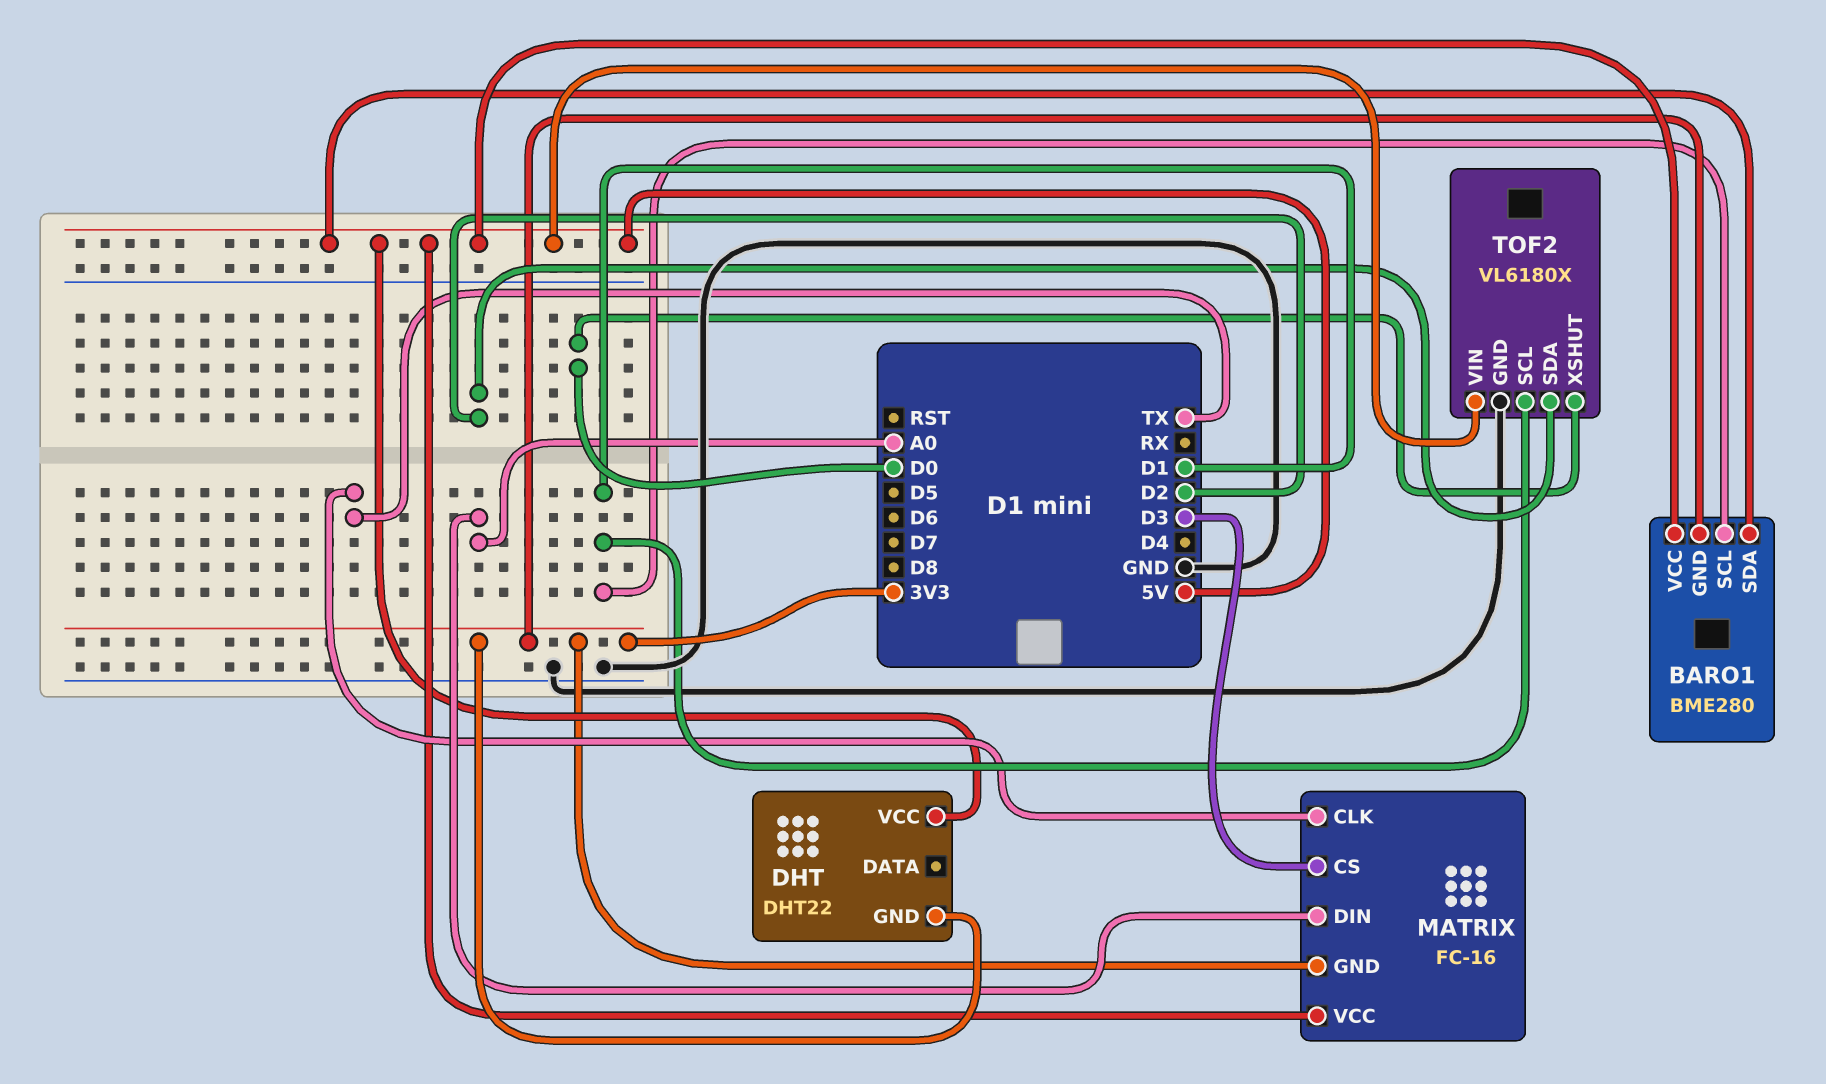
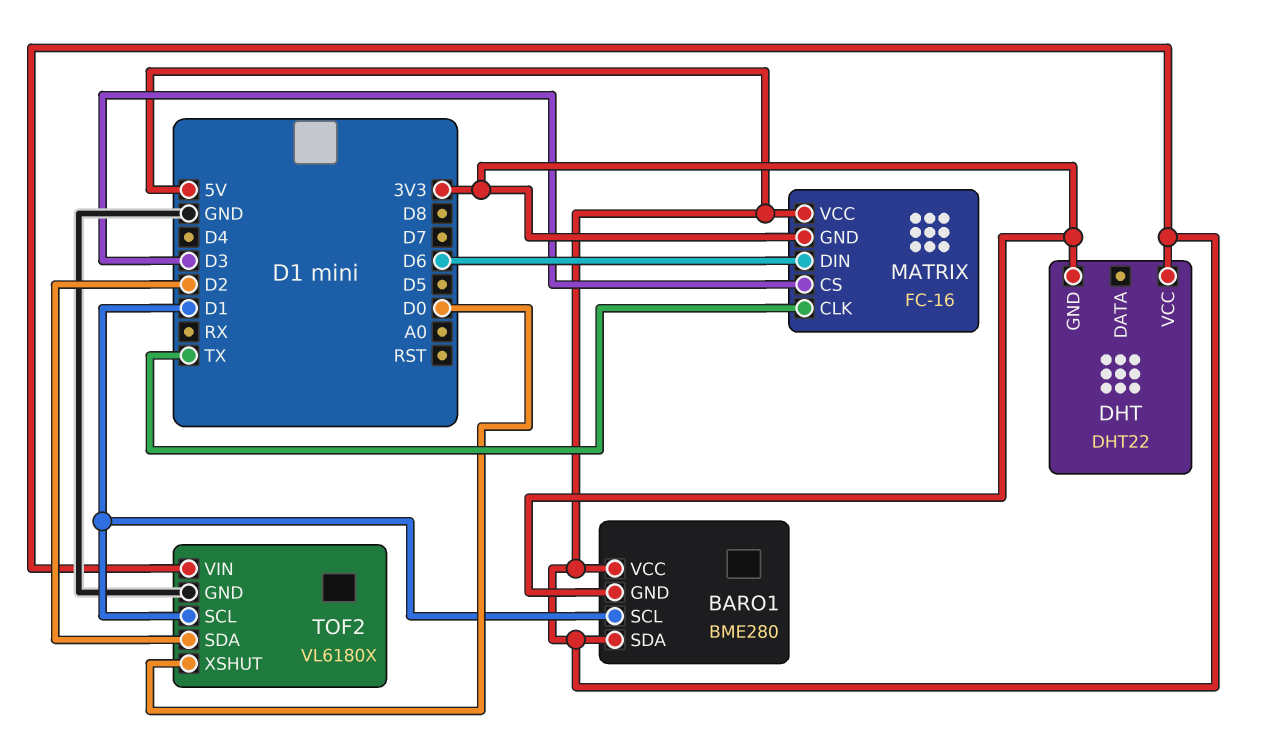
MATRIX pin DIN: A0 -> D6

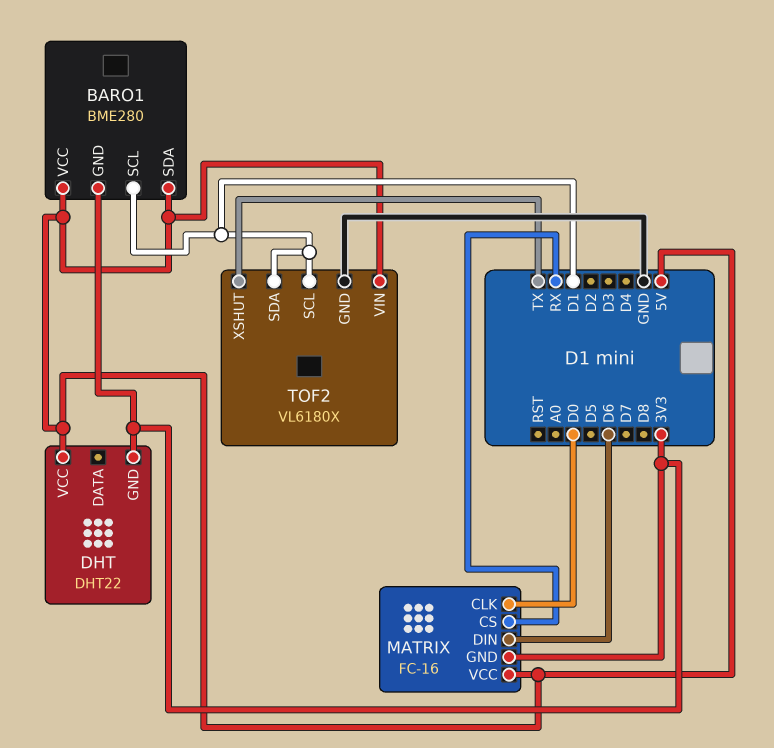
MATRIX pin CLK: TX -> D0
MATRIX pin CS: D3 -> RX
TOF2 pin SDA: D2 -> D1
TOF2 pin XSHUT: D0 -> TX

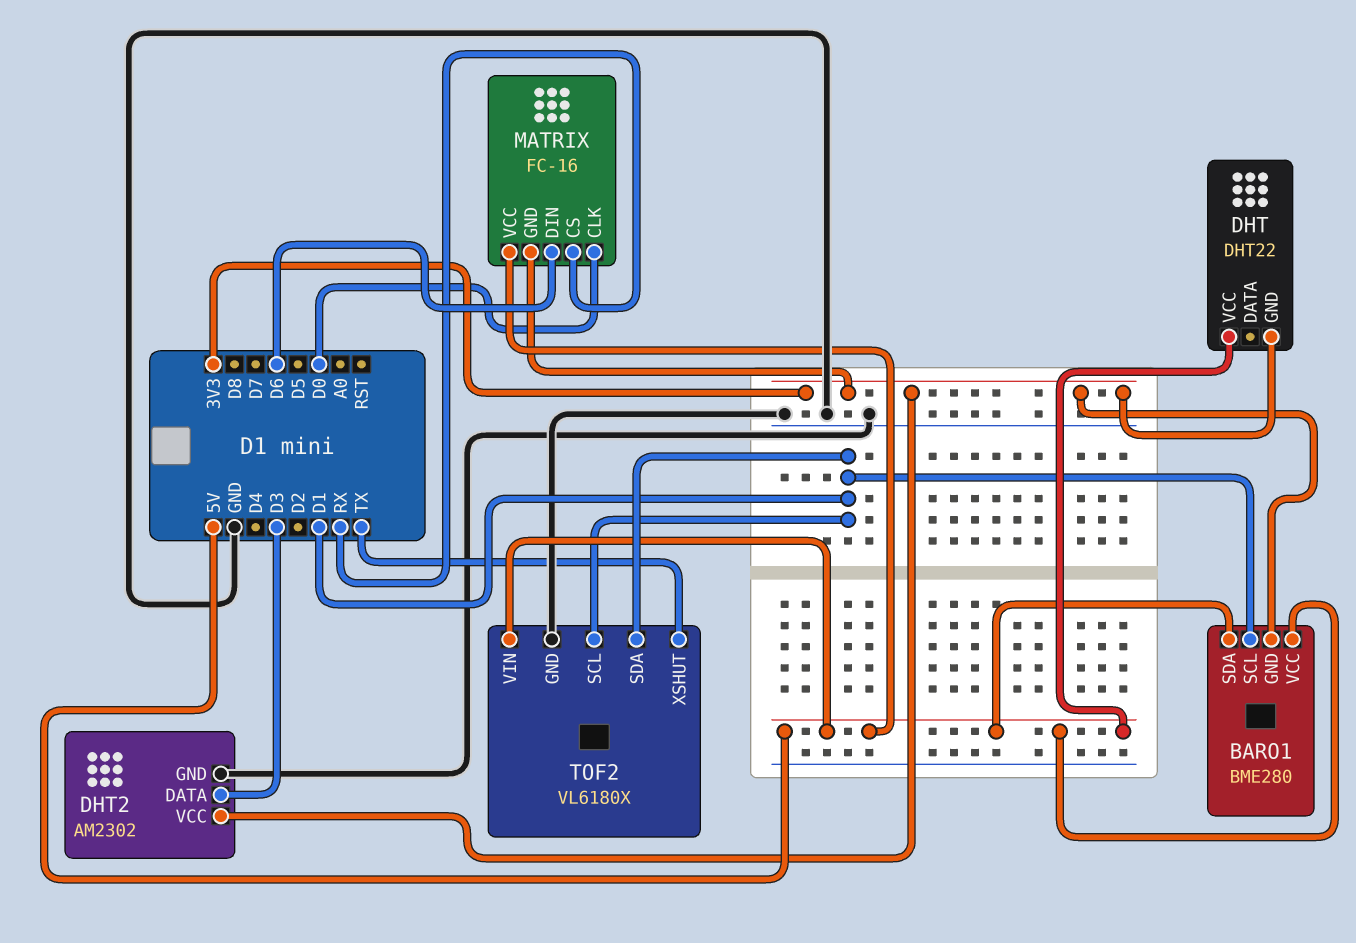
DHT2: none -> AM2302
DHT2 pin DATA: none -> D3
DHT2 pin GND: none -> GND
DHT2 pin VCC: none -> 3V3

